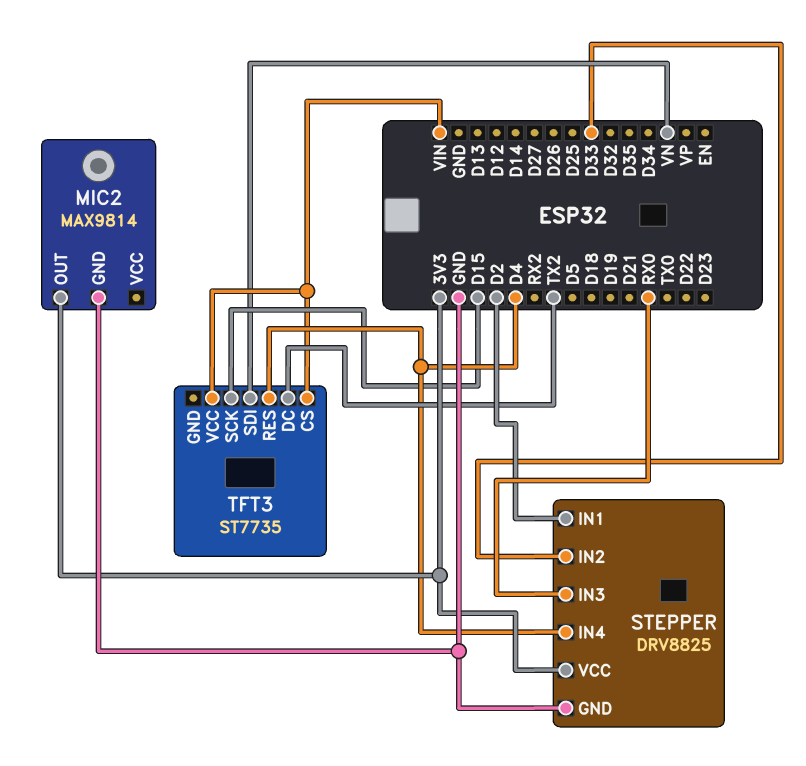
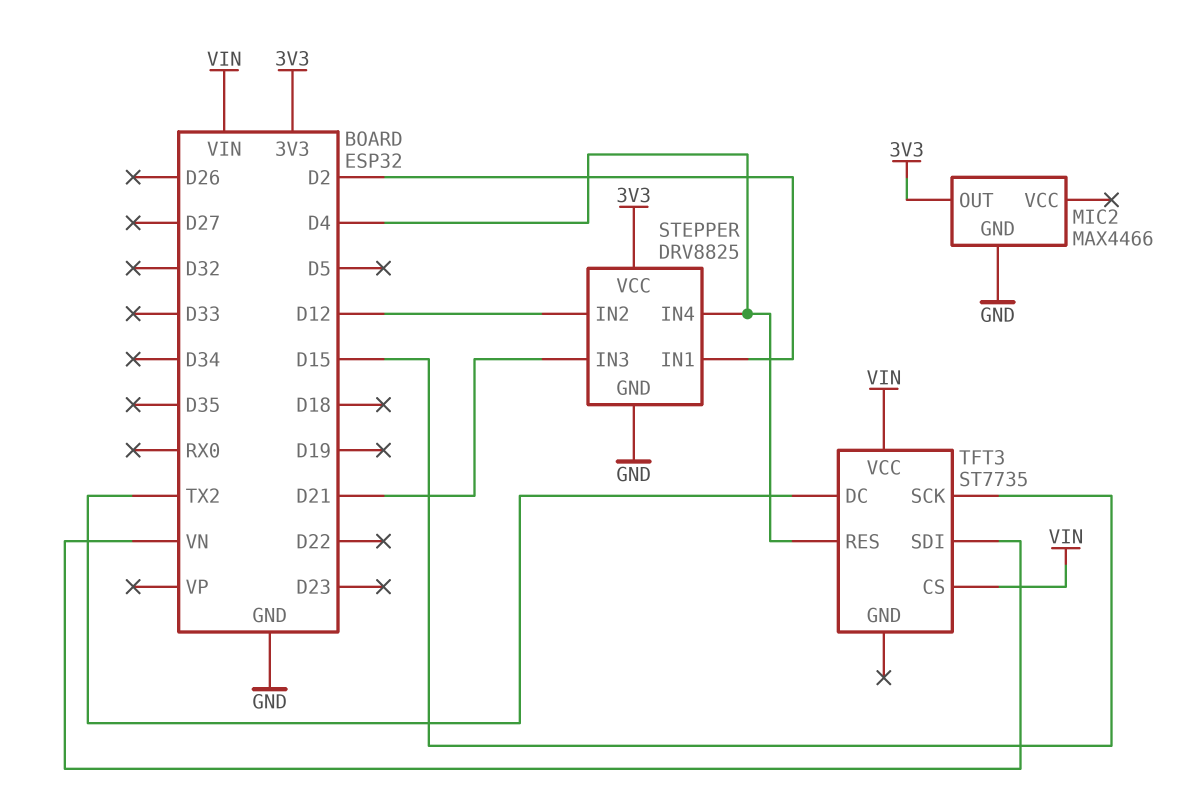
MIC2: MAX9814 -> MAX4466
STEPPER pin IN2: D33 -> D12
STEPPER pin IN3: RX0 -> D21

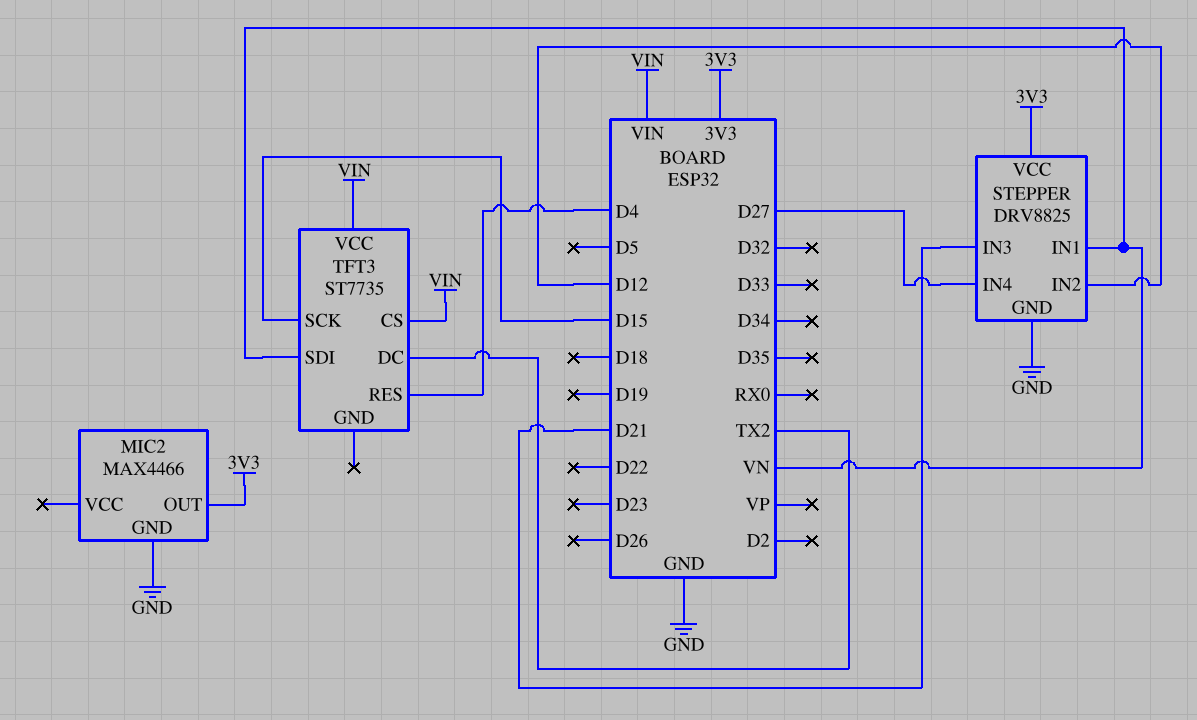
STEPPER pin IN1: D2 -> VN
STEPPER pin IN4: D4 -> D27

